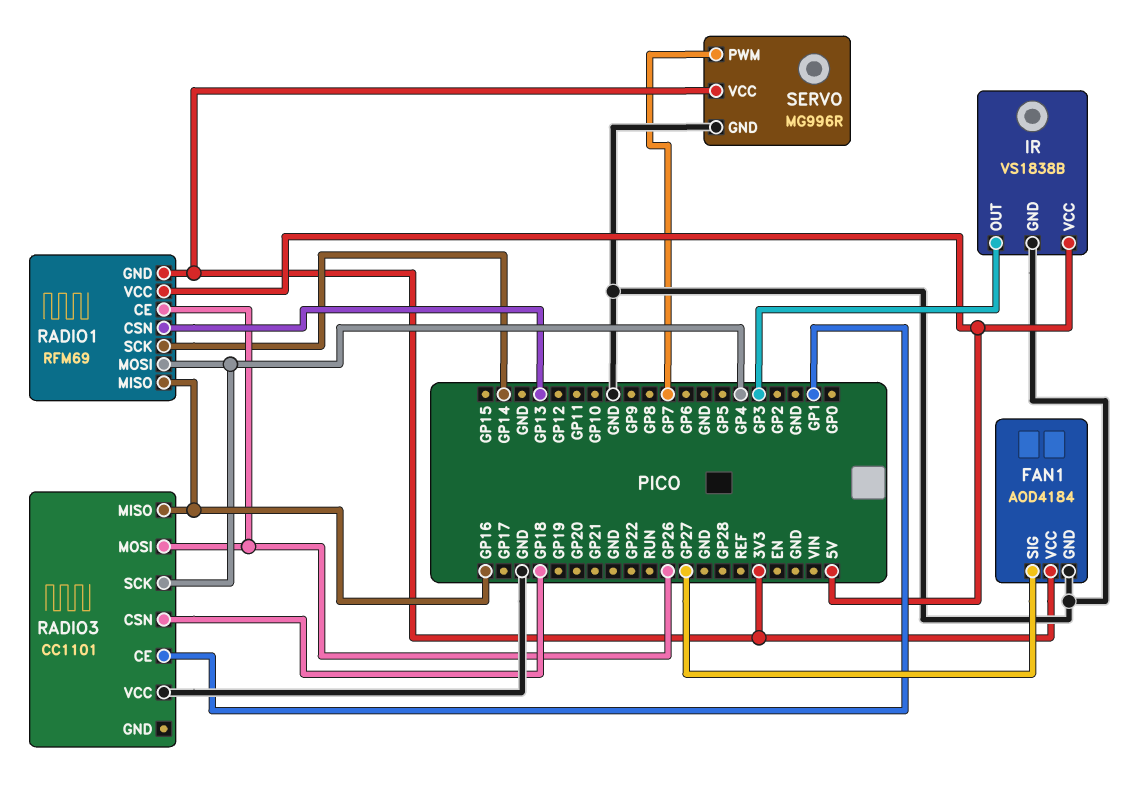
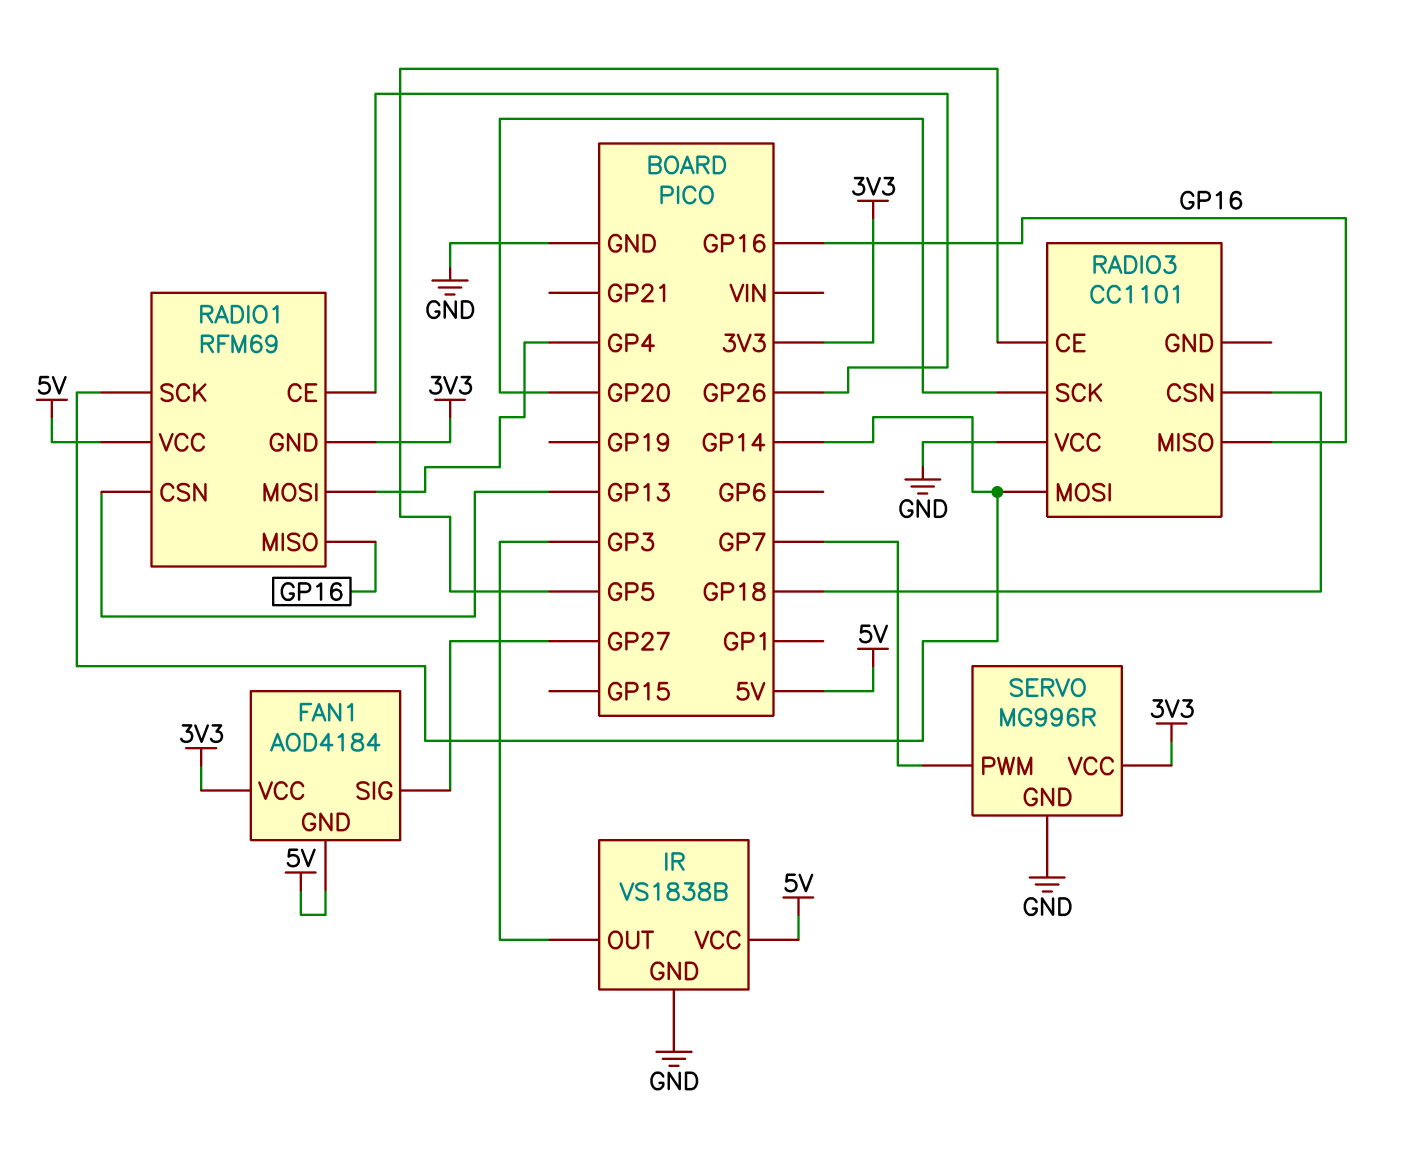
FAN1 pin GND: GND -> 5V
RADIO3 pin CE: GP1 -> GP5
RADIO3 pin MOSI: GP26 -> GP14
RADIO3 pin SCK: GP4 -> GP20

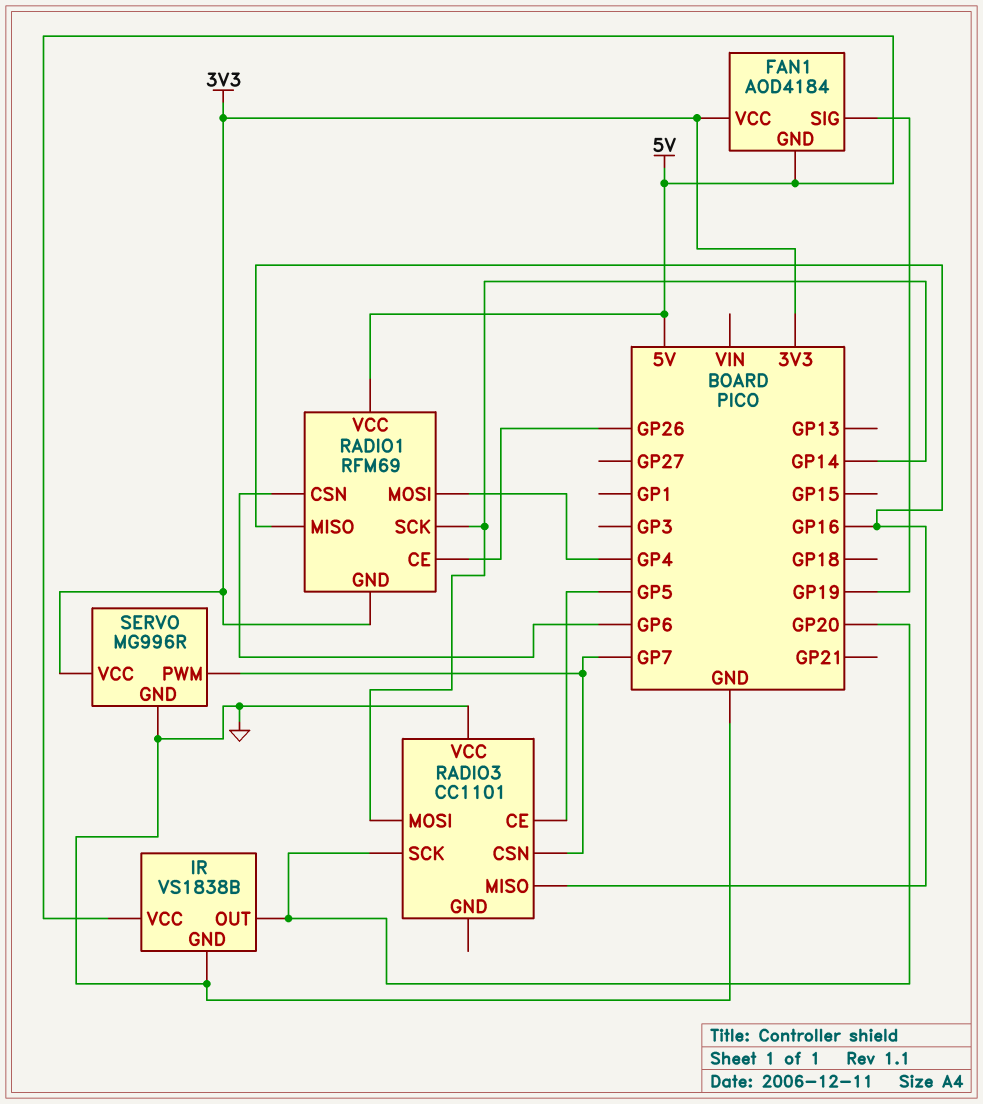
FAN1 pin SIG: GP27 -> GP19
IR pin OUT: GP3 -> GP20
RADIO1 pin CSN: GP13 -> GP6
RADIO3 pin CSN: GP18 -> GP7

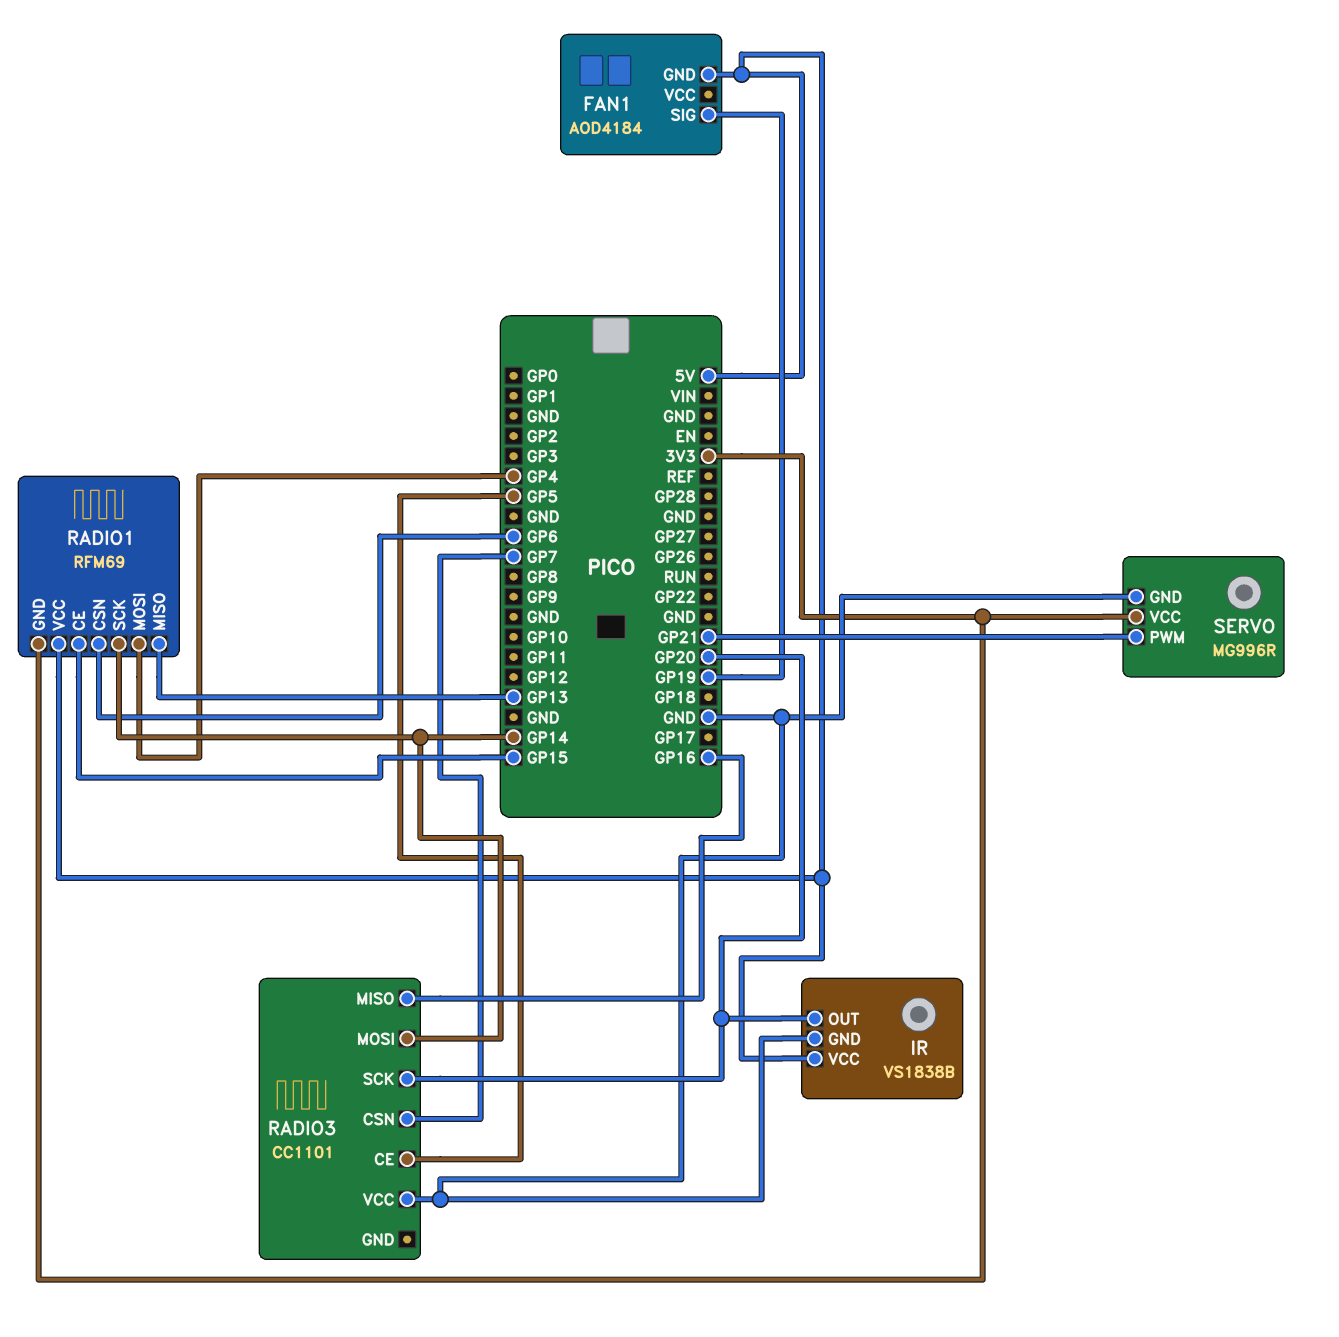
FAN1 pin VCC: 3V3 -> none
RADIO1 pin CE: GP26 -> GP15
RADIO1 pin MISO: GP16 -> GP13
SERVO pin PWM: GP7 -> GP21

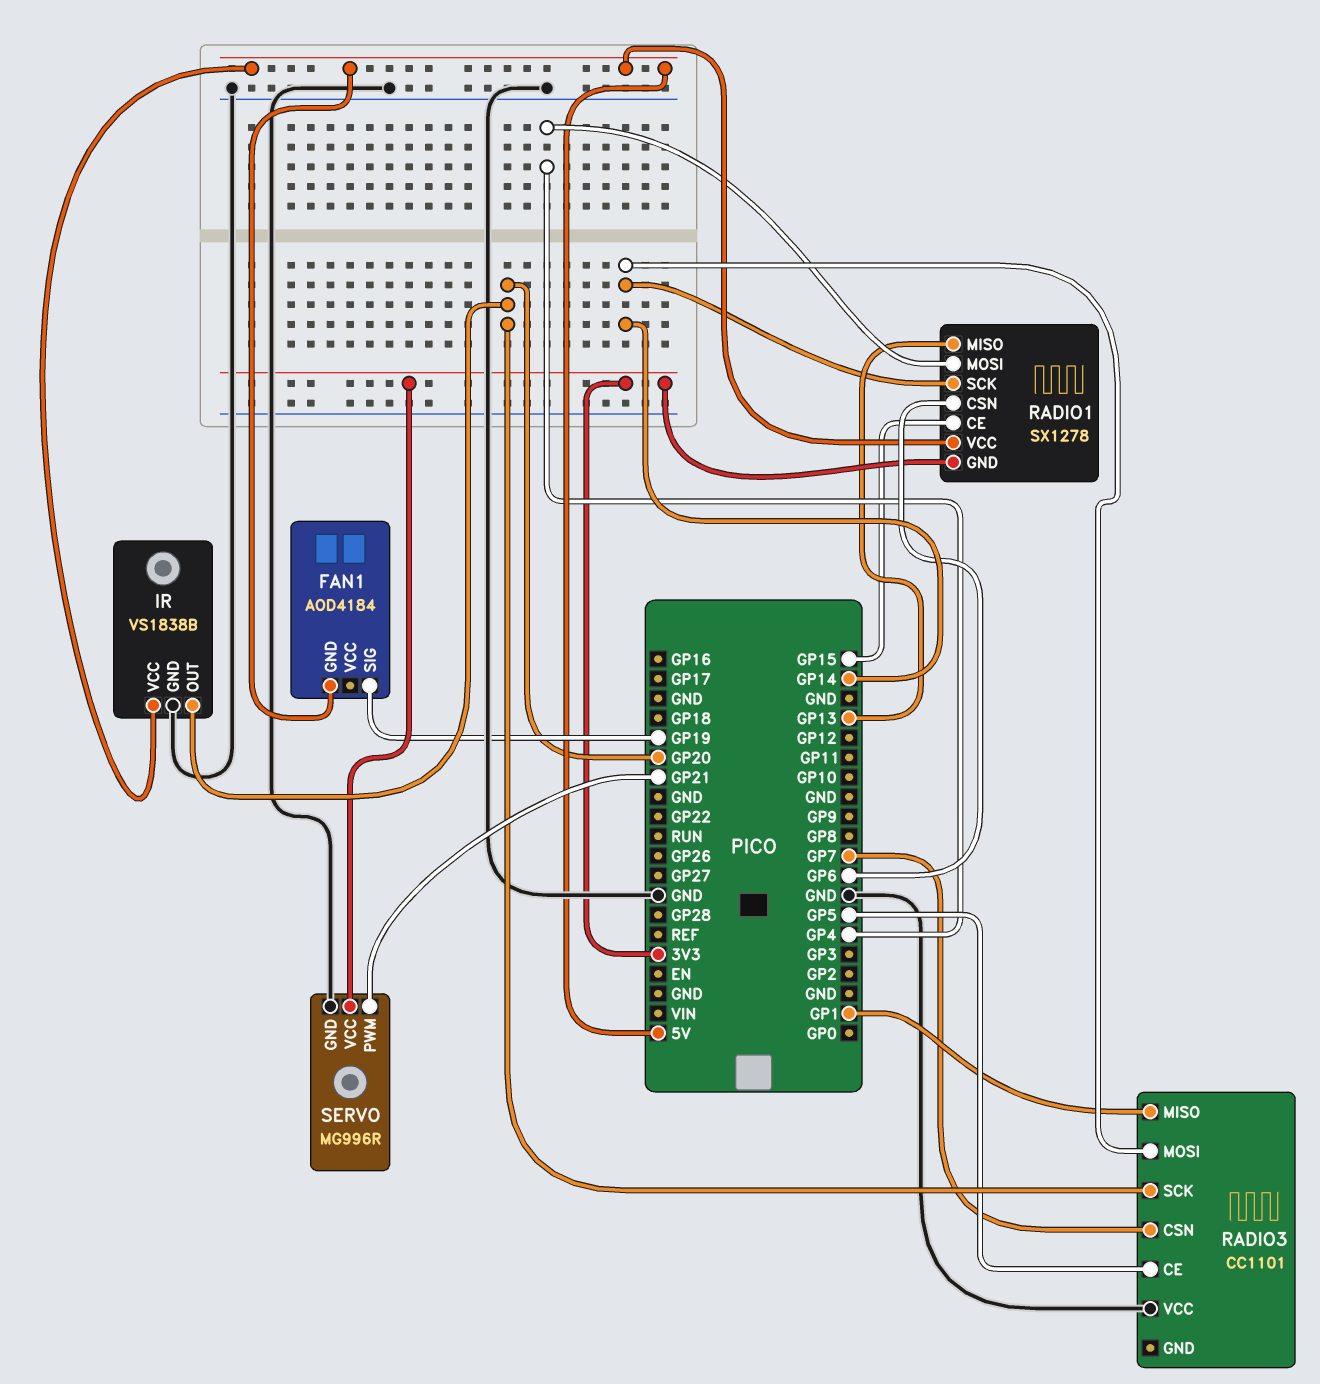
RADIO1: RFM69 -> SX1278
RADIO3 pin MISO: GP16 -> GP1

